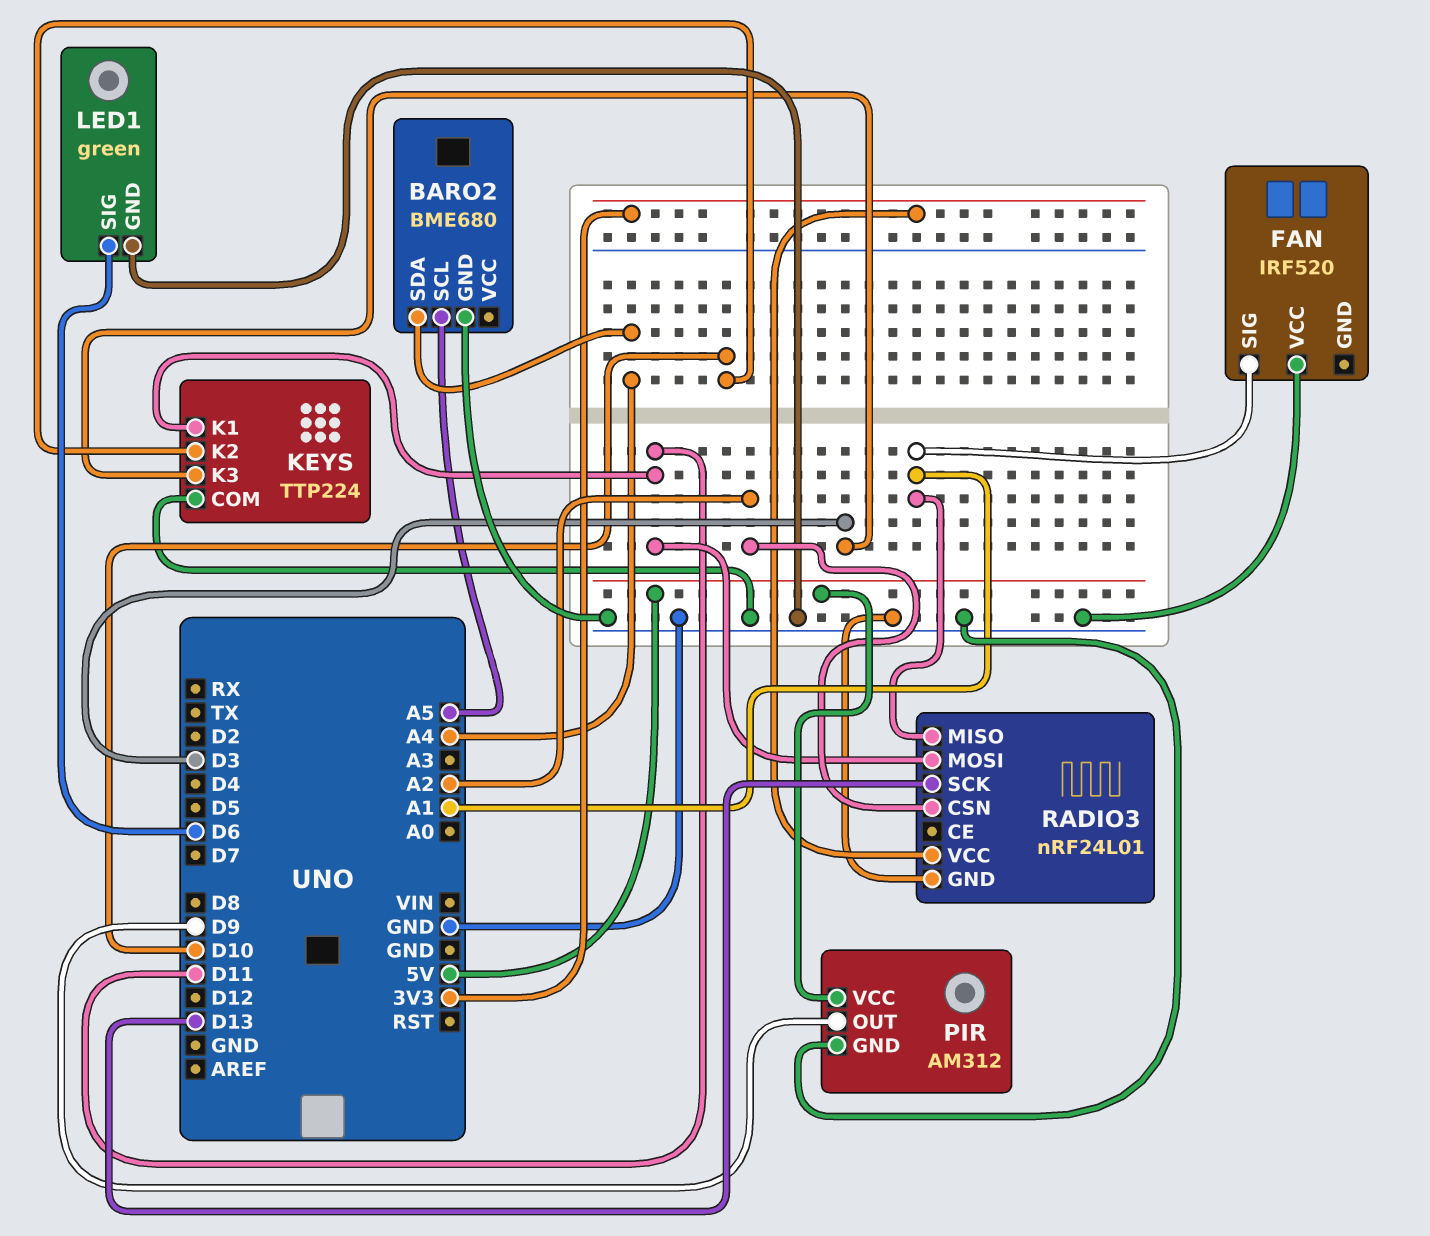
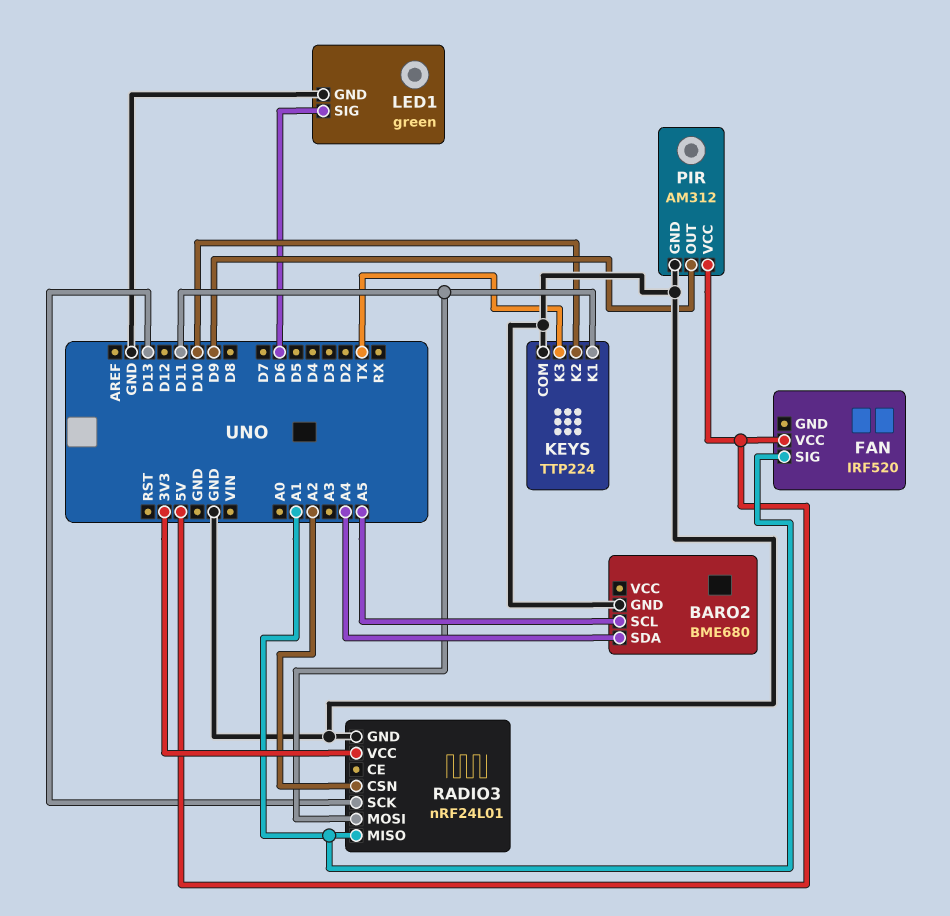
FAN pin VCC: GND -> 5V
KEYS pin K3: D3 -> TX

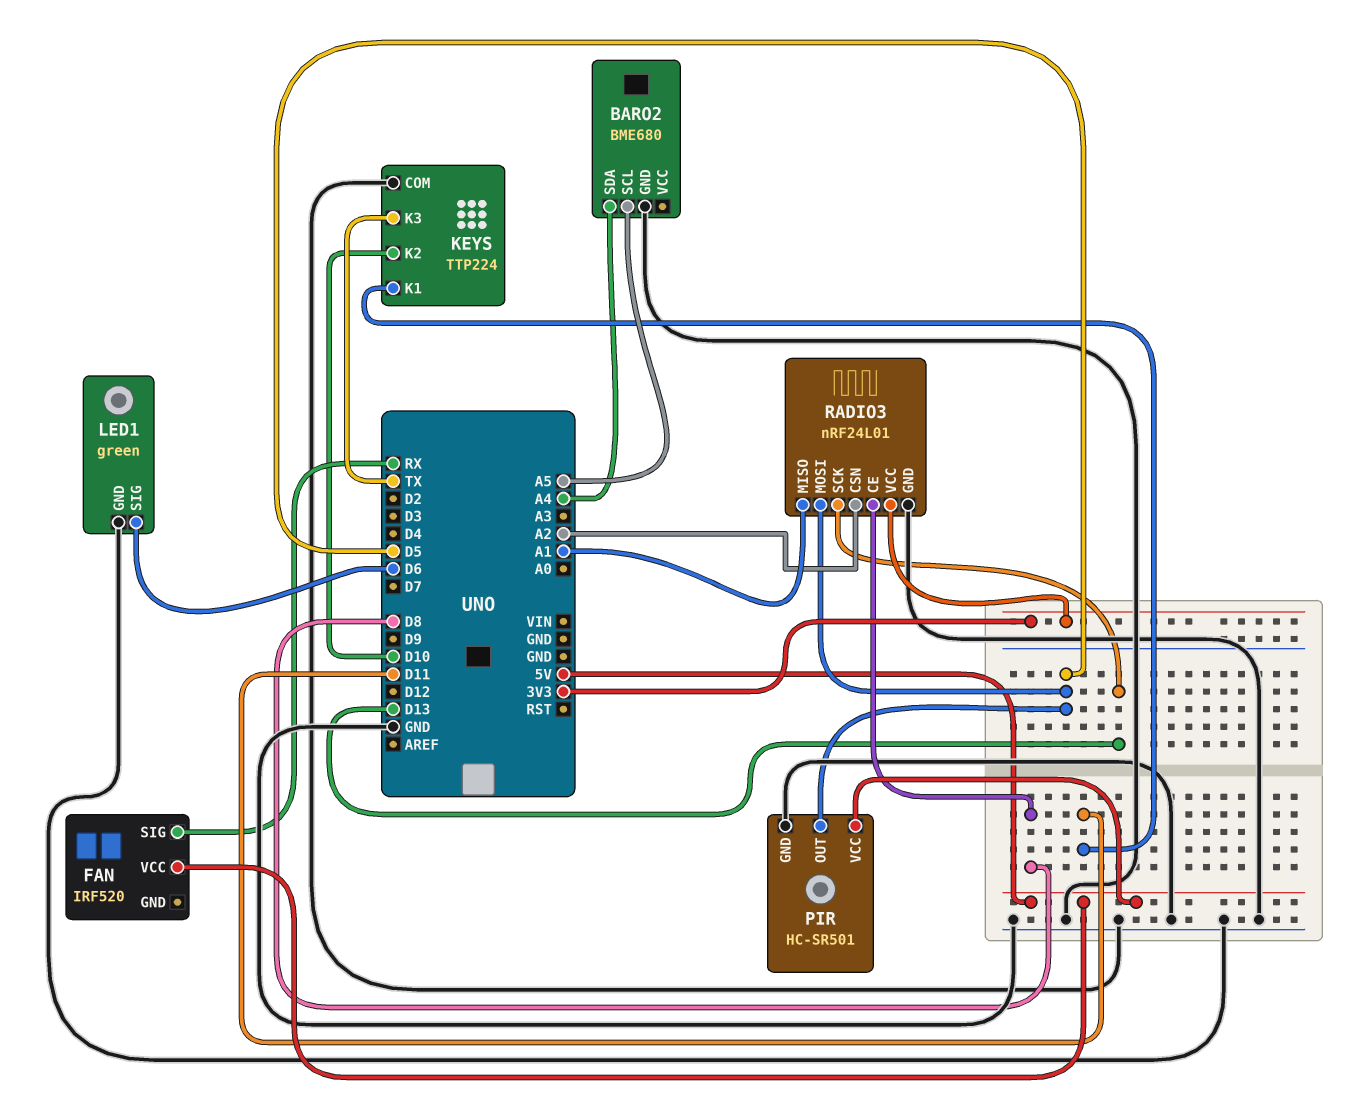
FAN pin SIG: A1 -> RX
PIR: AM312 -> HC-SR501
PIR pin OUT: D9 -> D5
RADIO3 pin CE: none -> D8
RADIO3 pin MOSI: D11 -> D5

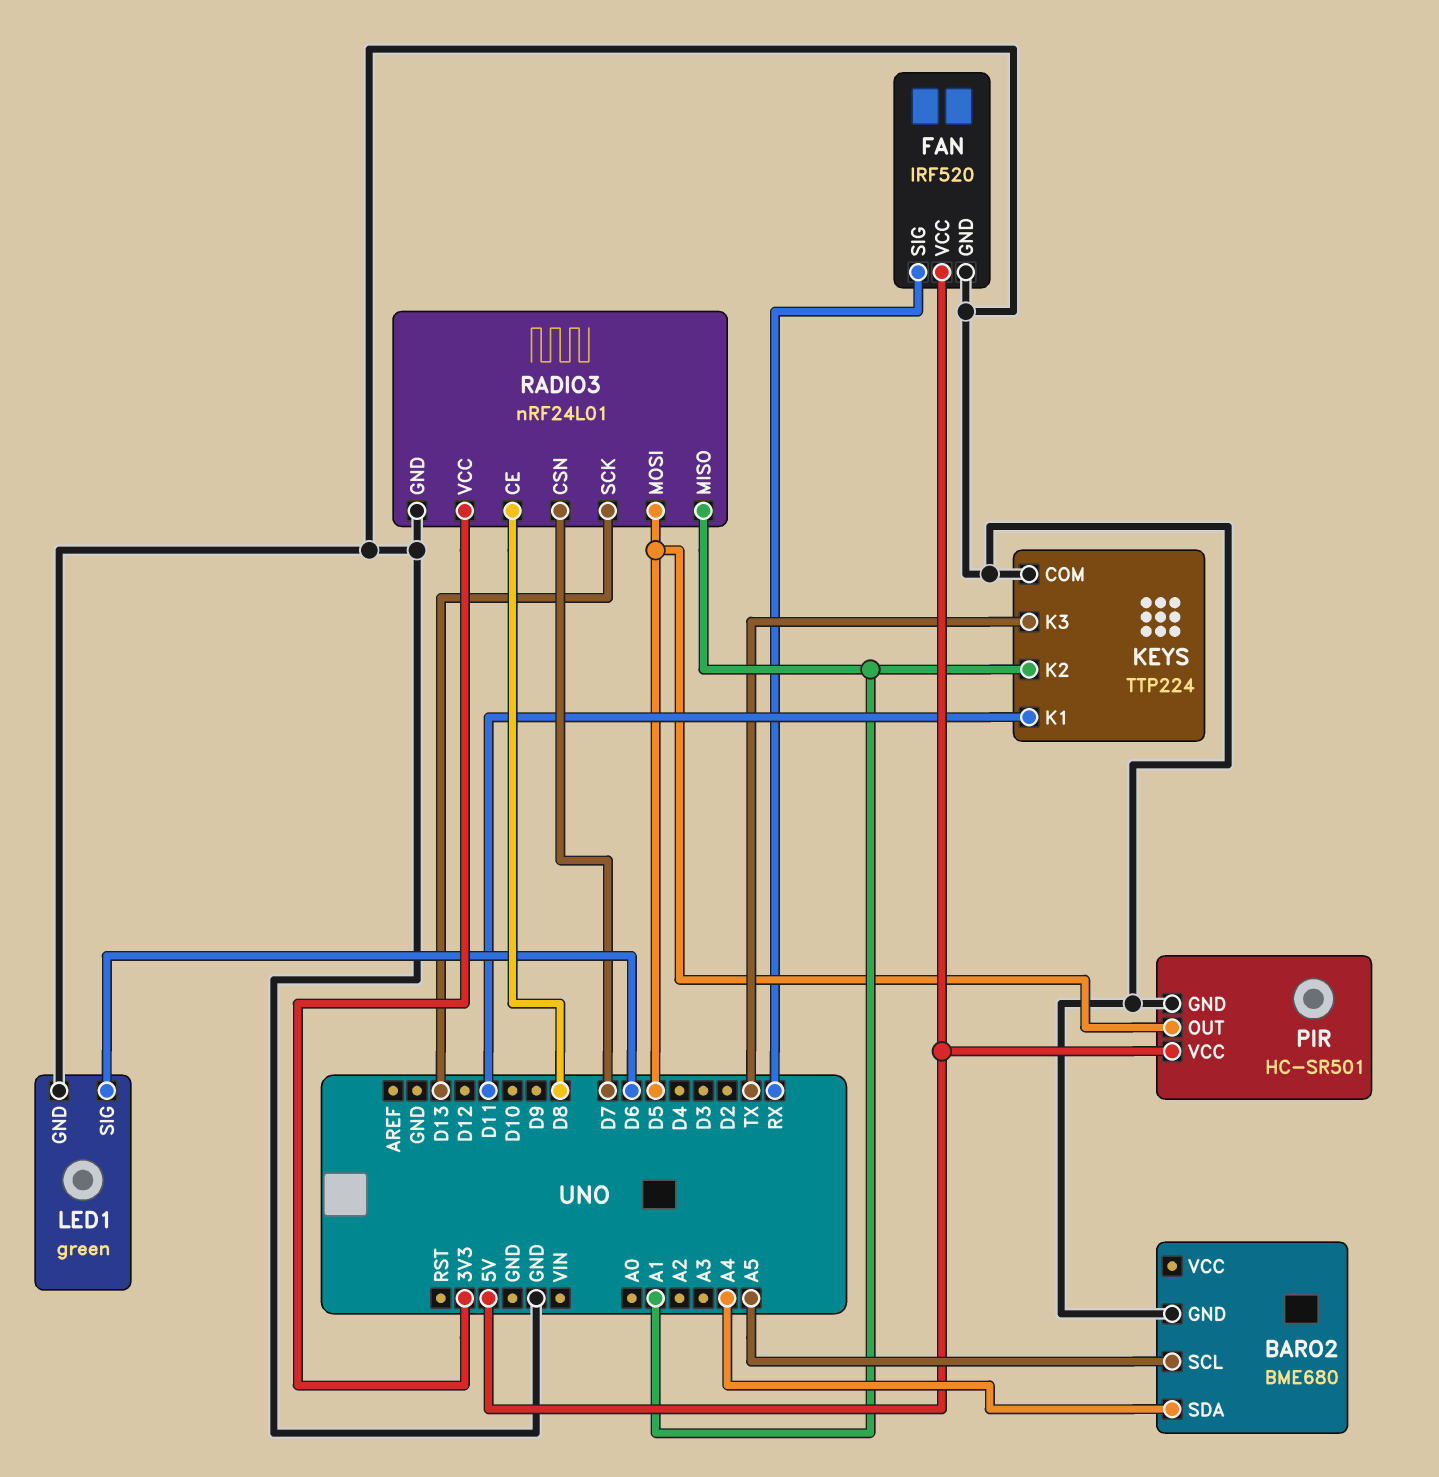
FAN pin GND: none -> GND
KEYS pin K2: D10 -> A1
RADIO3 pin CSN: A2 -> D7

